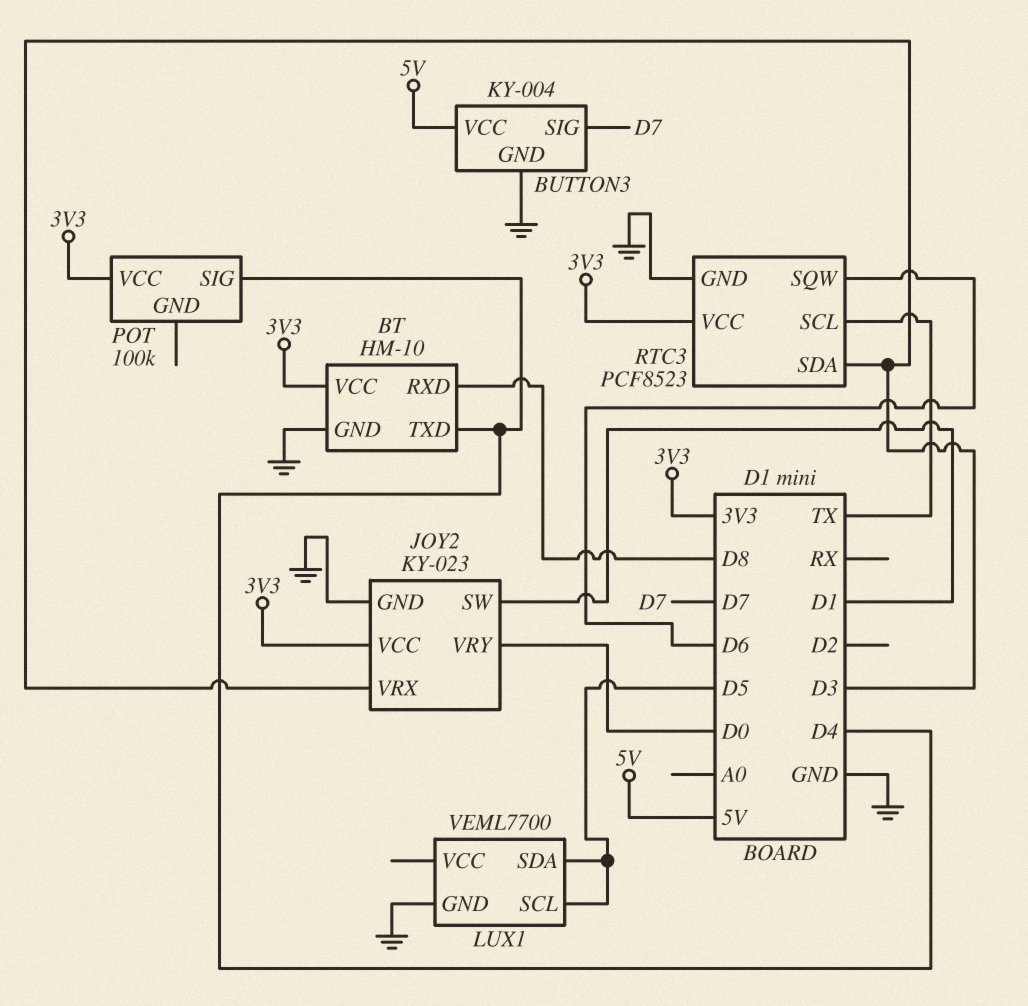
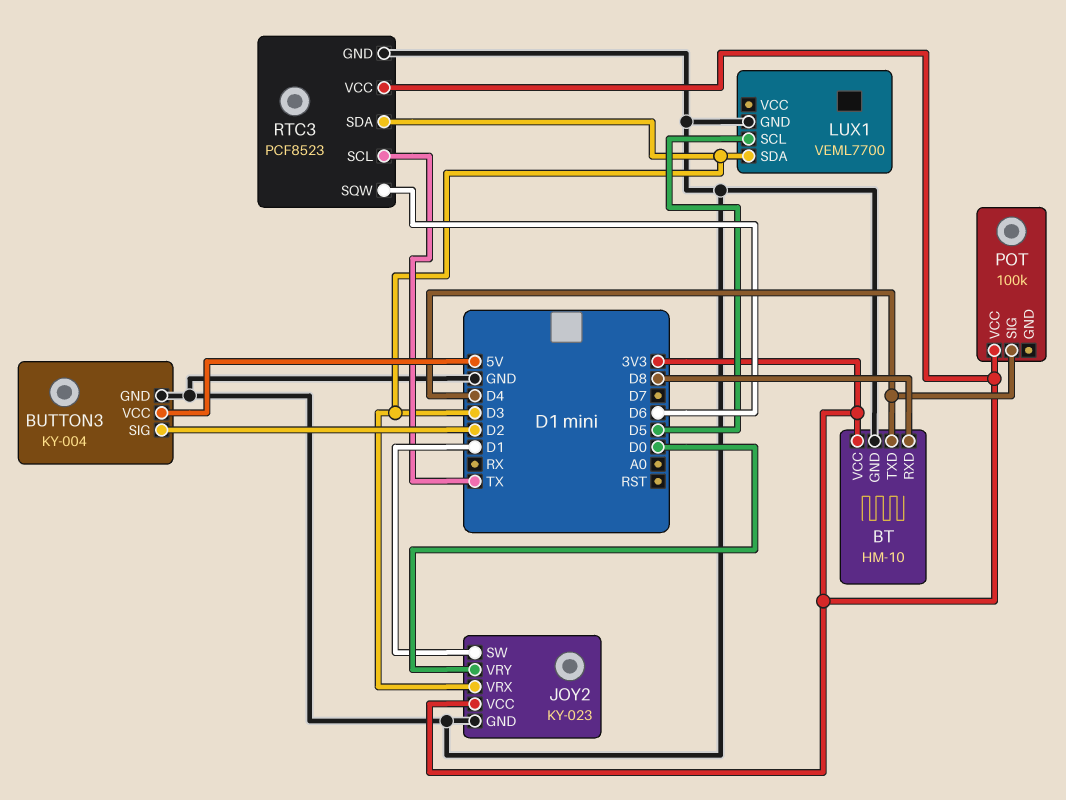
BUTTON3 pin SIG: D7 -> D2
LUX1 pin SDA: D5 -> D3

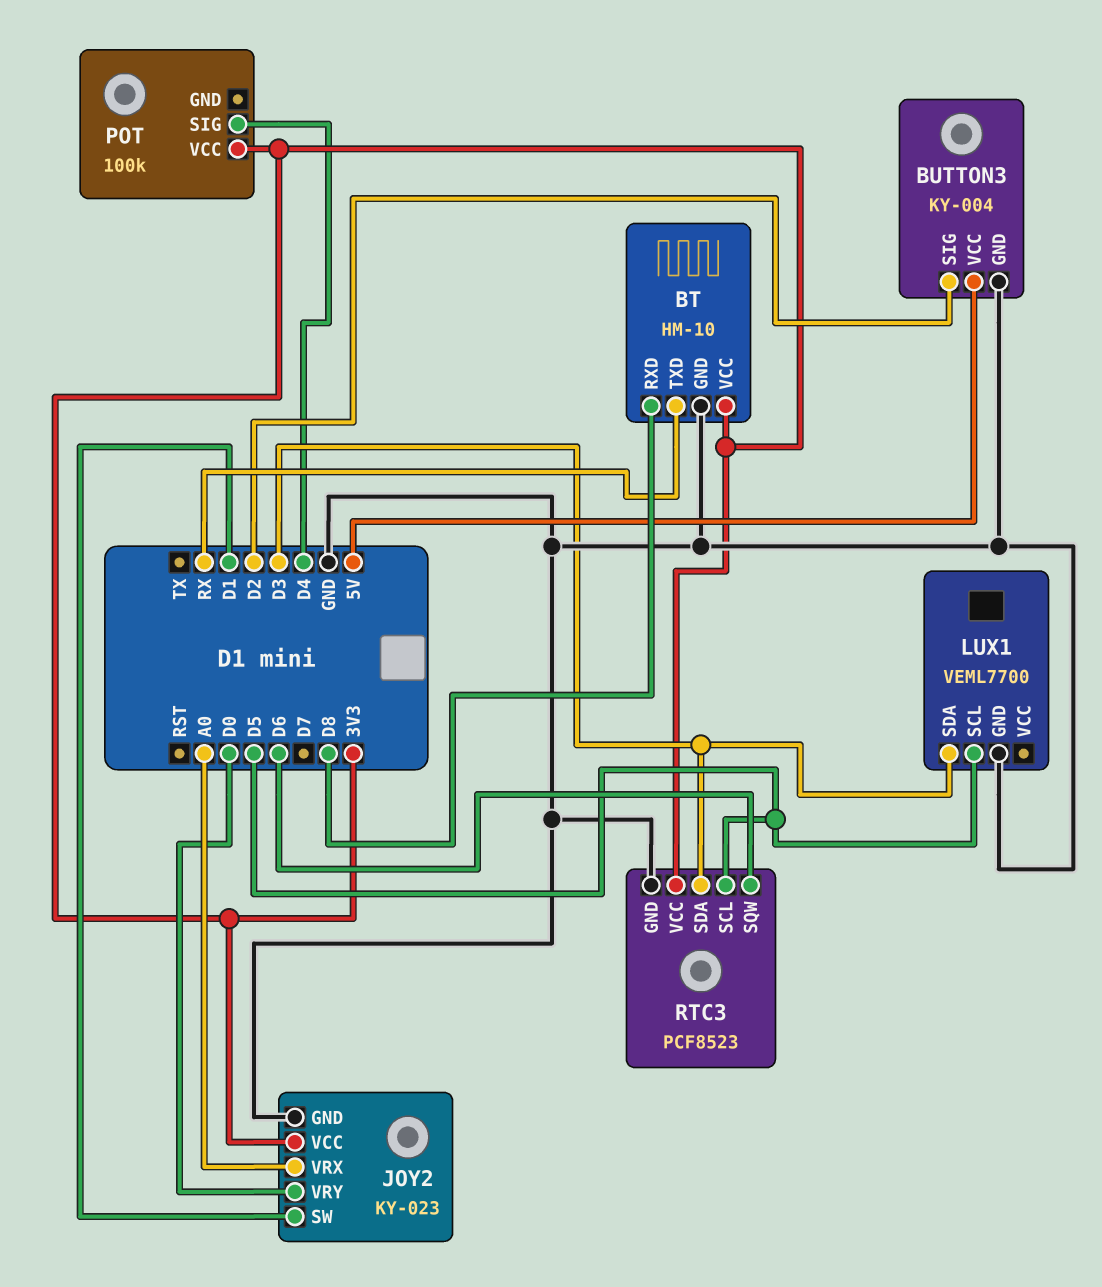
BT pin TXD: D4 -> RX
JOY2 pin VRX: D3 -> A0
RTC3 pin SCL: TX -> D5

